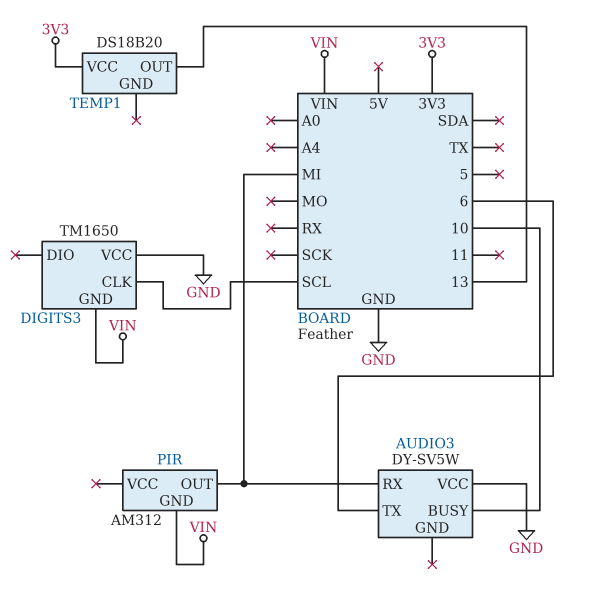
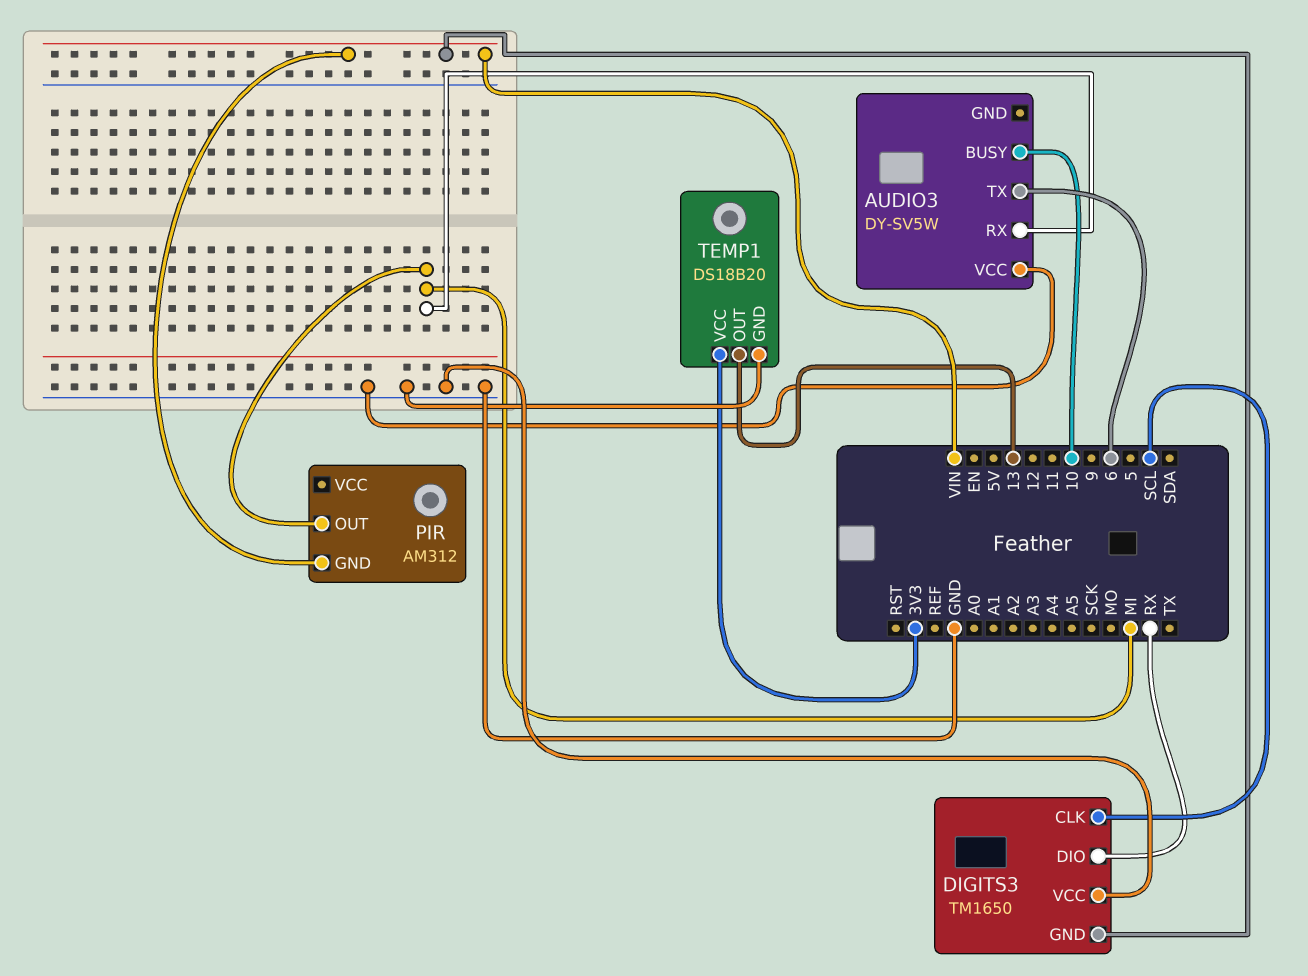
DIGITS3 pin DIO: none -> RX
TEMP1 pin GND: none -> GND

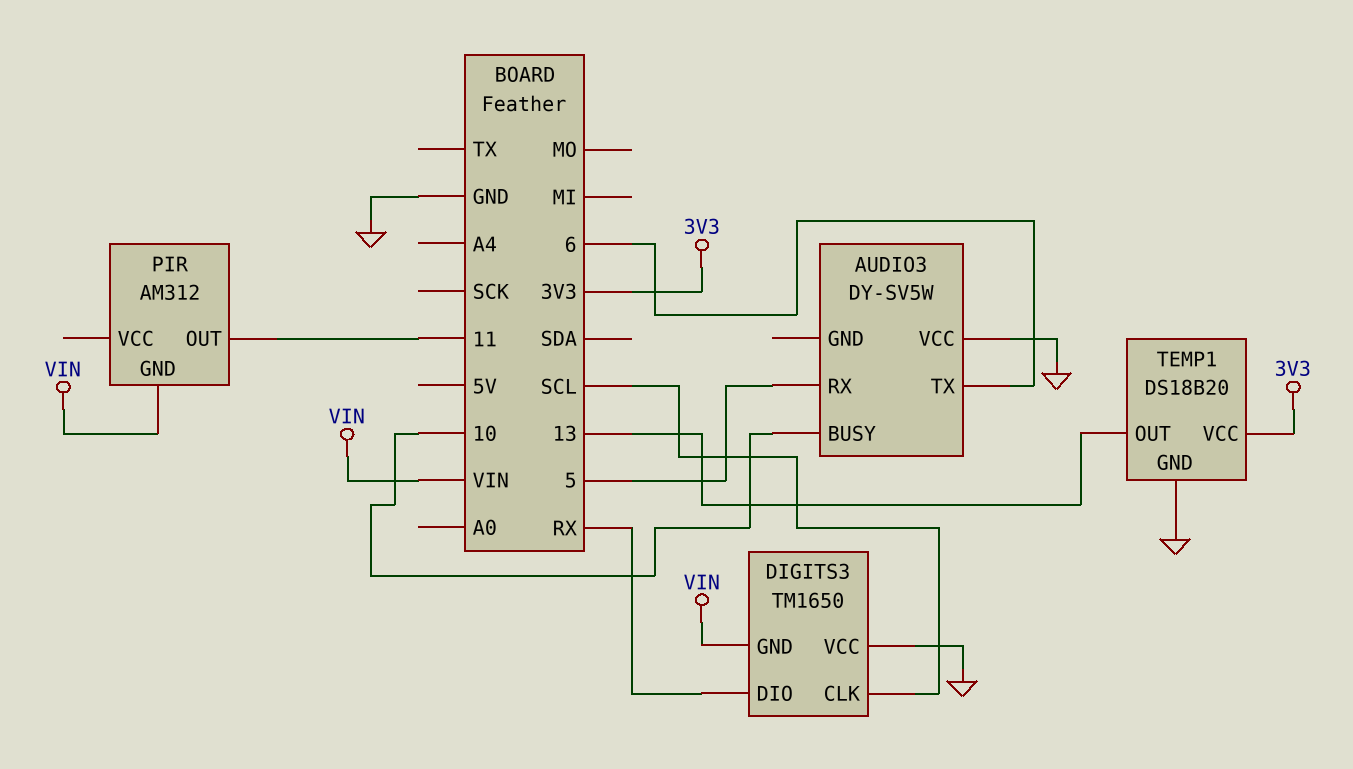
AUDIO3 pin RX: MI -> 5
PIR pin OUT: MI -> 11

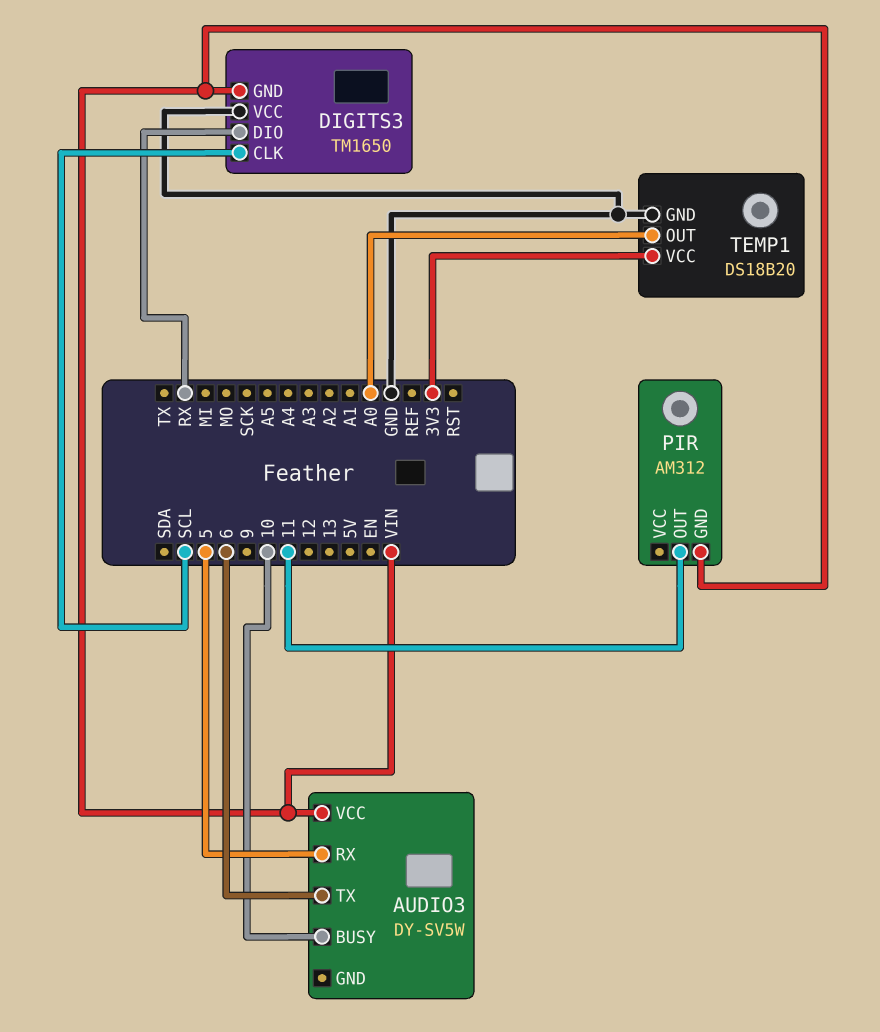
AUDIO3 pin VCC: GND -> VIN
TEMP1 pin OUT: 13 -> A0

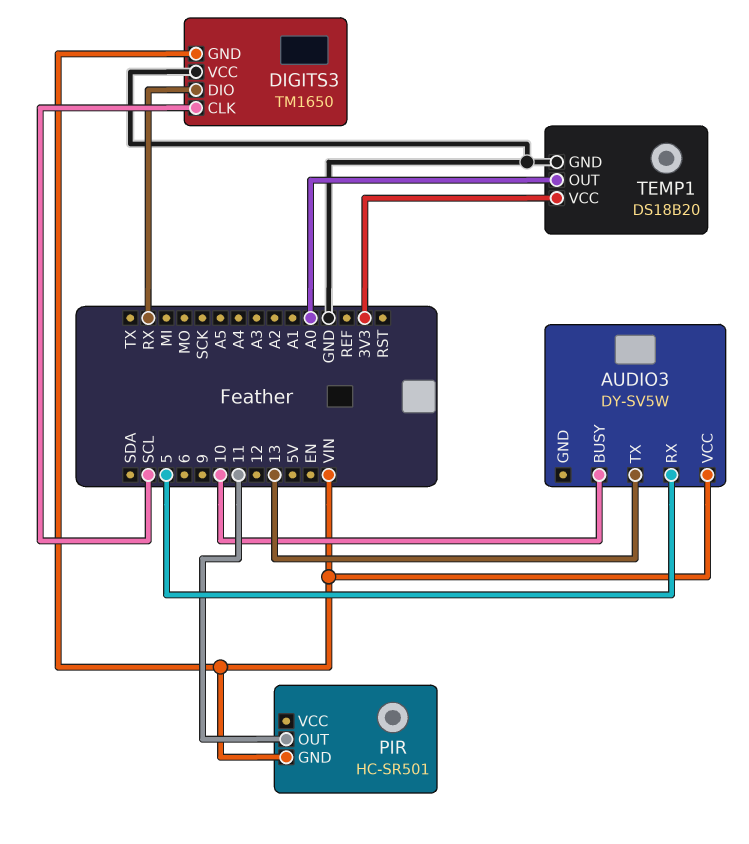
AUDIO3 pin TX: 6 -> 13
PIR: AM312 -> HC-SR501

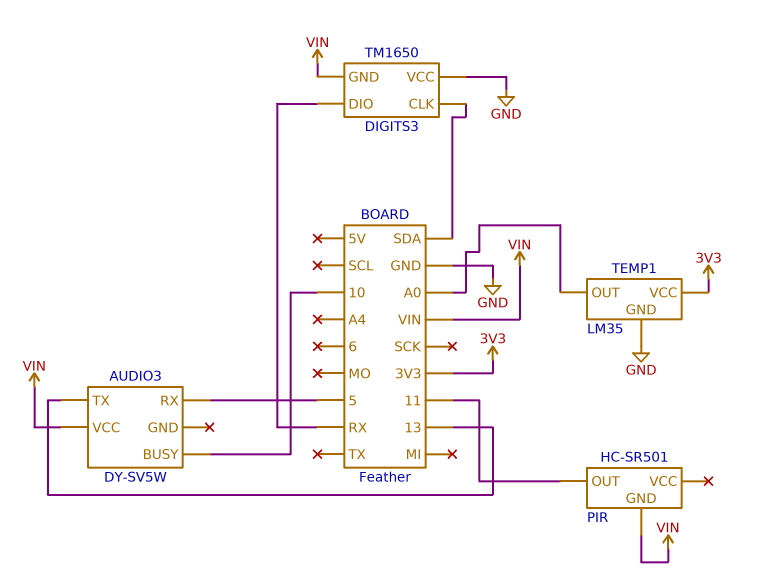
DIGITS3 pin CLK: SCL -> SDA
TEMP1: DS18B20 -> LM35

